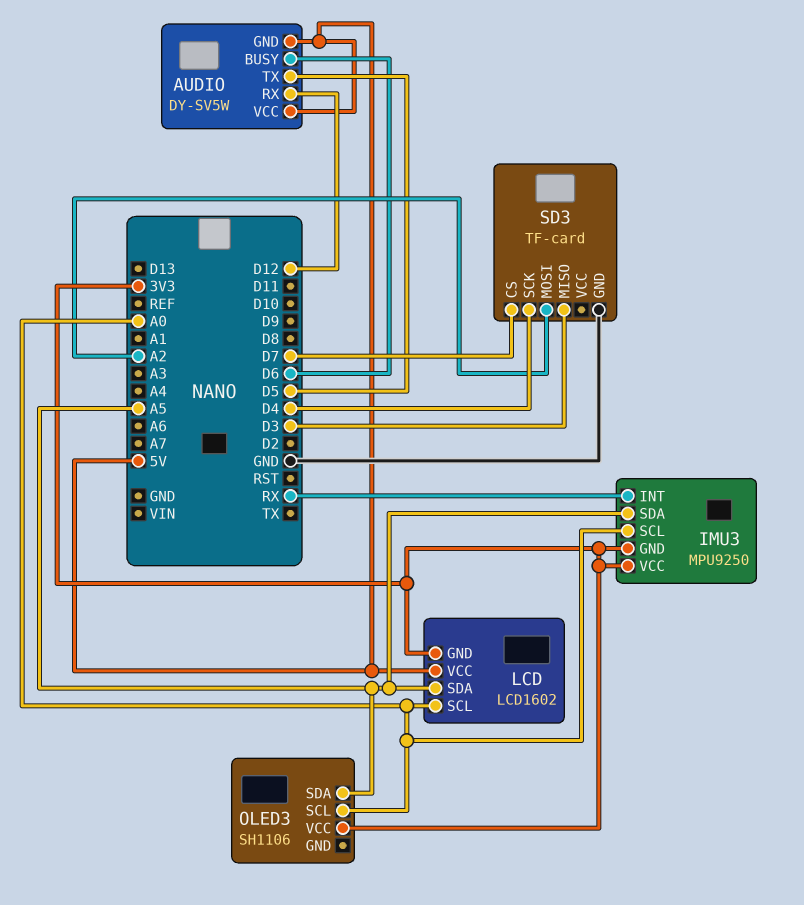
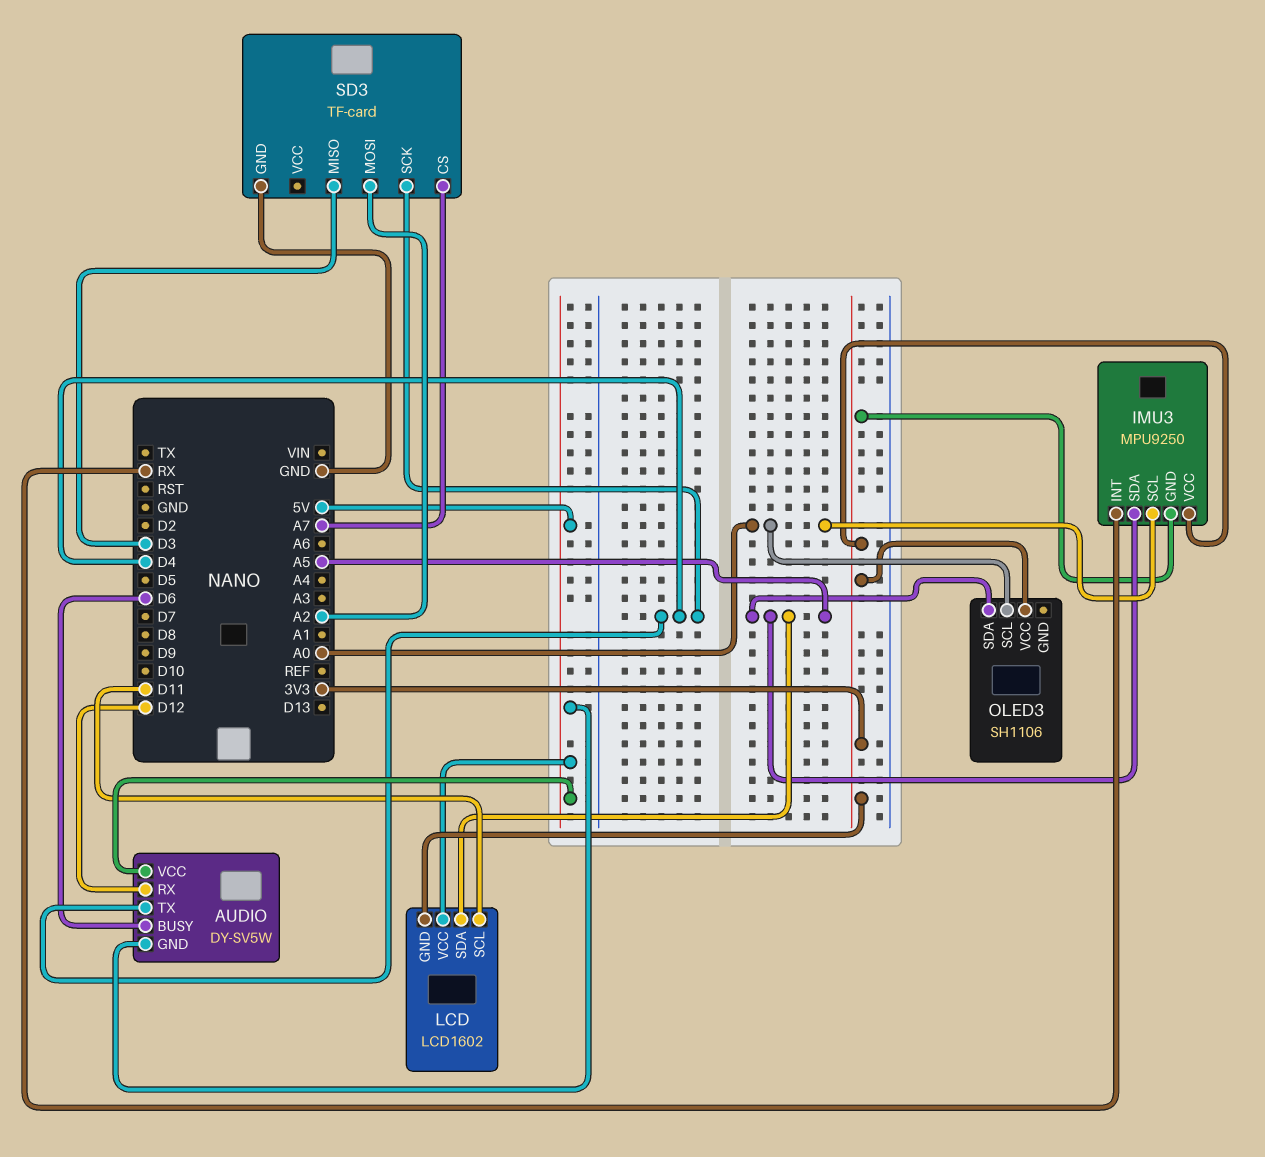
AUDIO pin TX: D5 -> D4
LCD pin SCL: A0 -> D11
SD3 pin CS: D7 -> A7

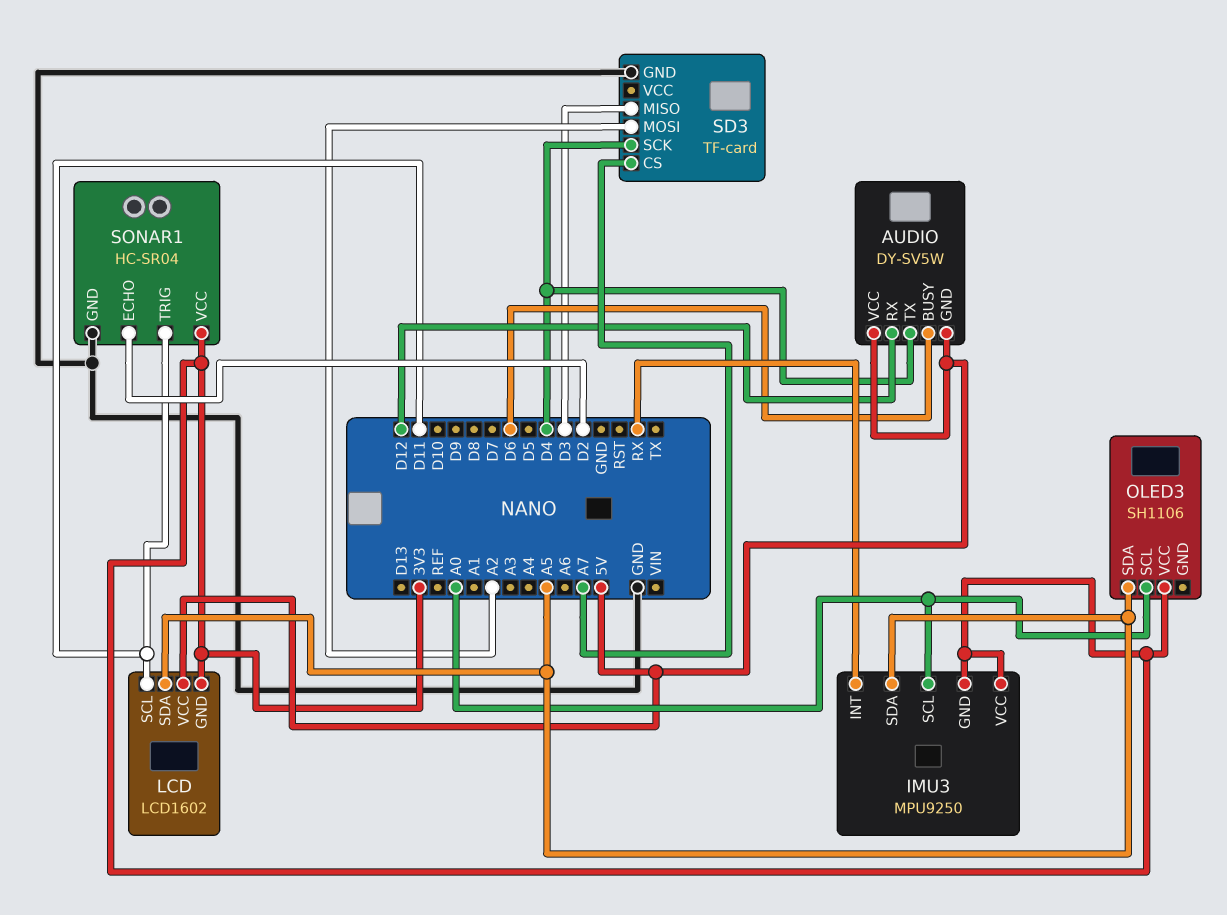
SONAR1: none -> HC-SR04
SONAR1 pin ECHO: none -> D2
SONAR1 pin GND: none -> GND
SONAR1 pin TRIG: none -> D11
SONAR1 pin VCC: none -> 3V3

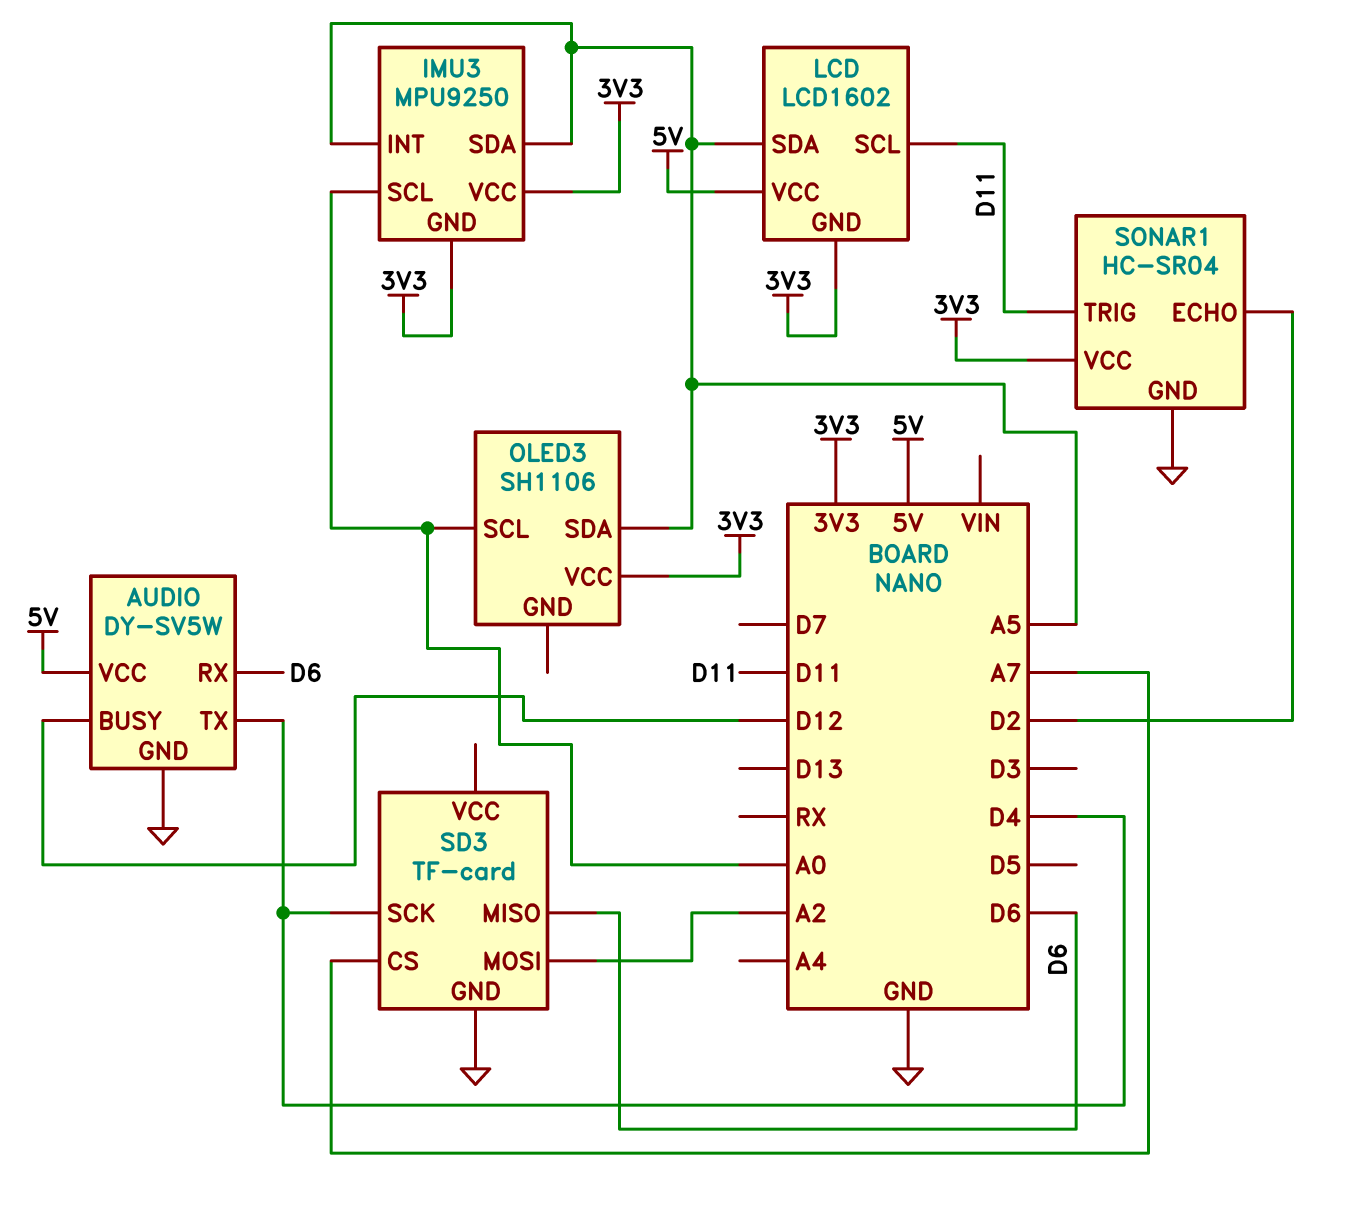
AUDIO pin BUSY: D6 -> D12
AUDIO pin GND: 5V -> GND
AUDIO pin RX: D12 -> D6
IMU3 pin INT: RX -> A5
SD3 pin MISO: D3 -> D6

